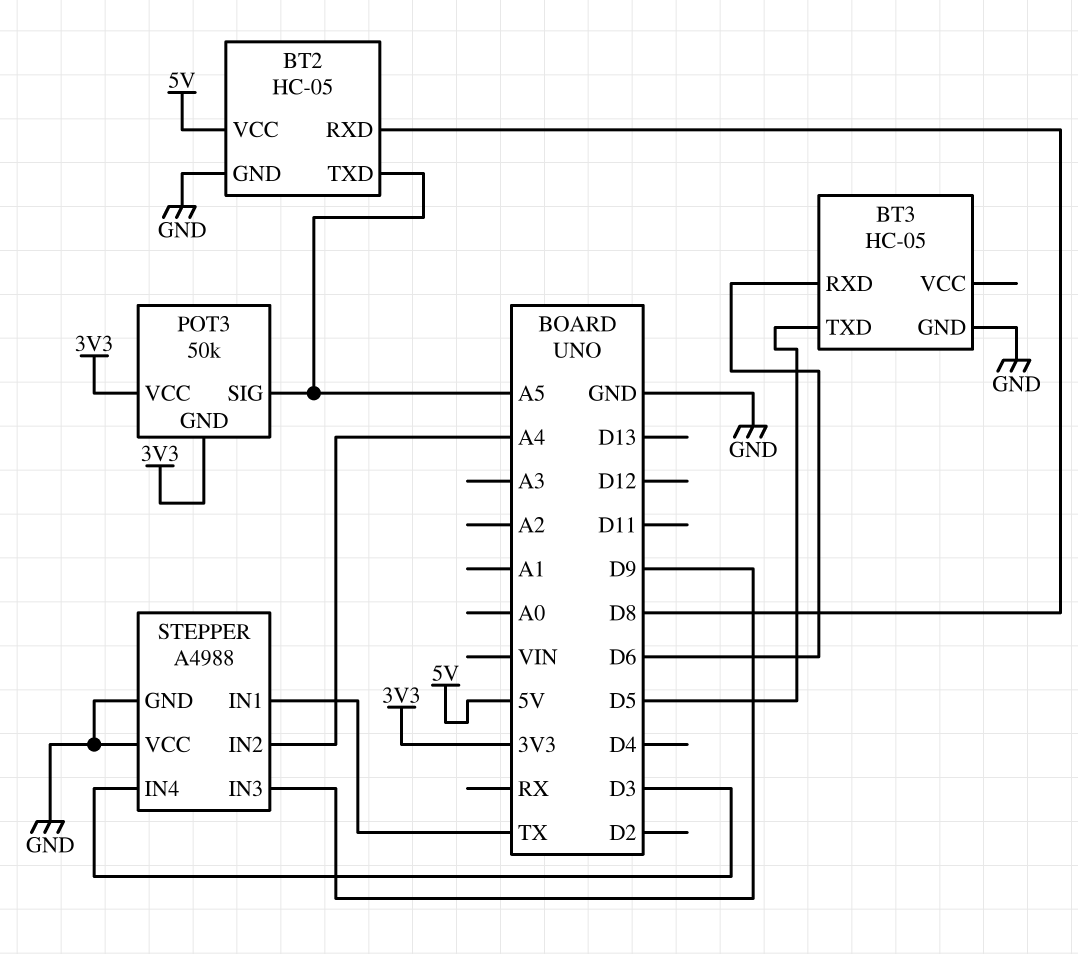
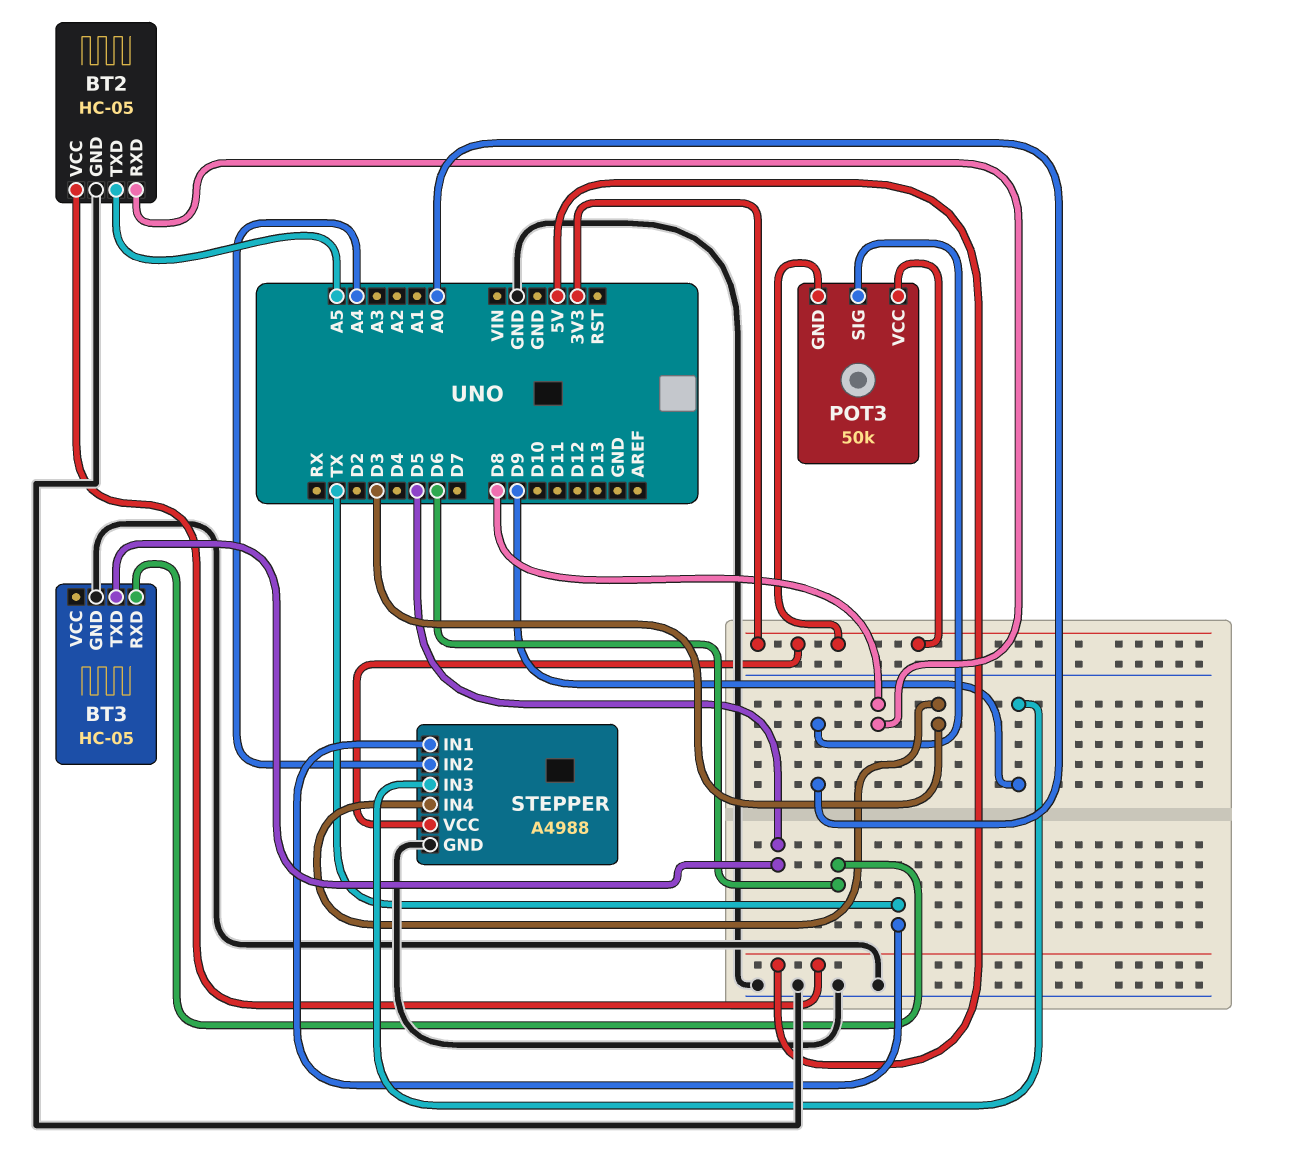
POT3 pin SIG: A5 -> A0
STEPPER pin VCC: GND -> 3V3

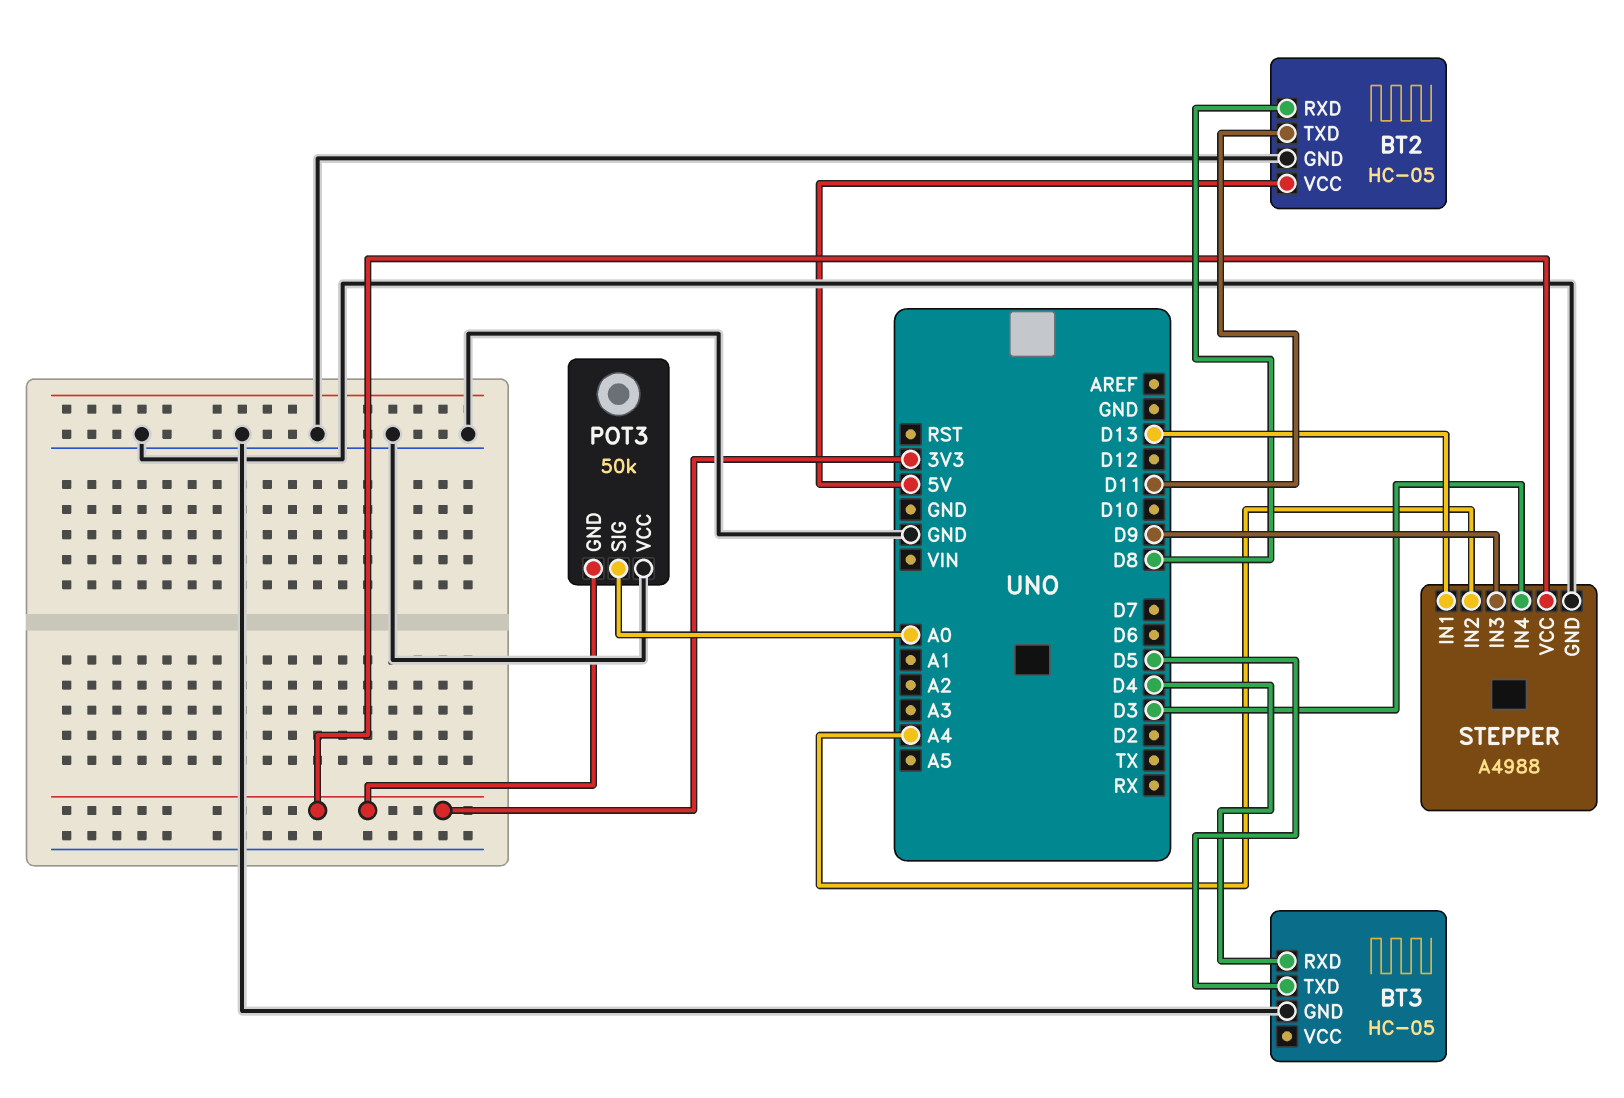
BT2 pin TXD: A5 -> D11
BT3 pin RXD: D6 -> D4
POT3 pin VCC: 3V3 -> GND
STEPPER pin IN1: TX -> D13

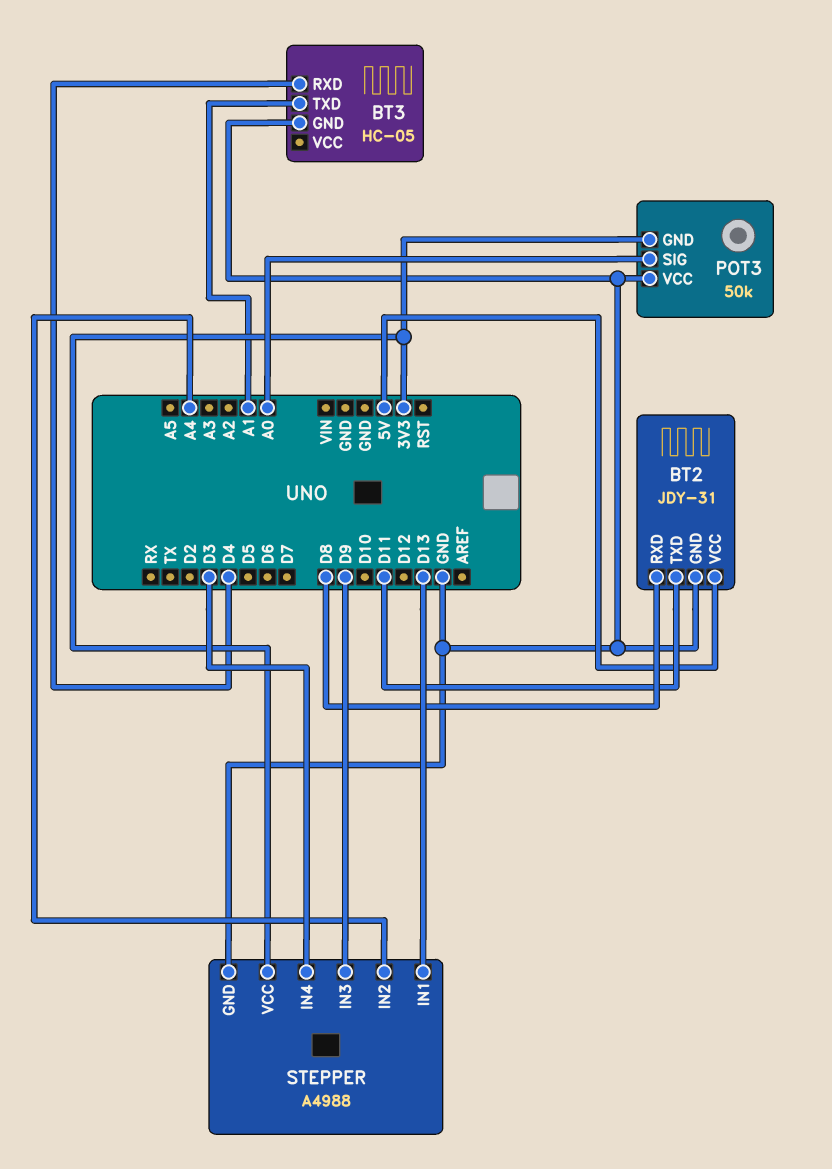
BT2: HC-05 -> JDY-31
BT3 pin TXD: D5 -> A1

